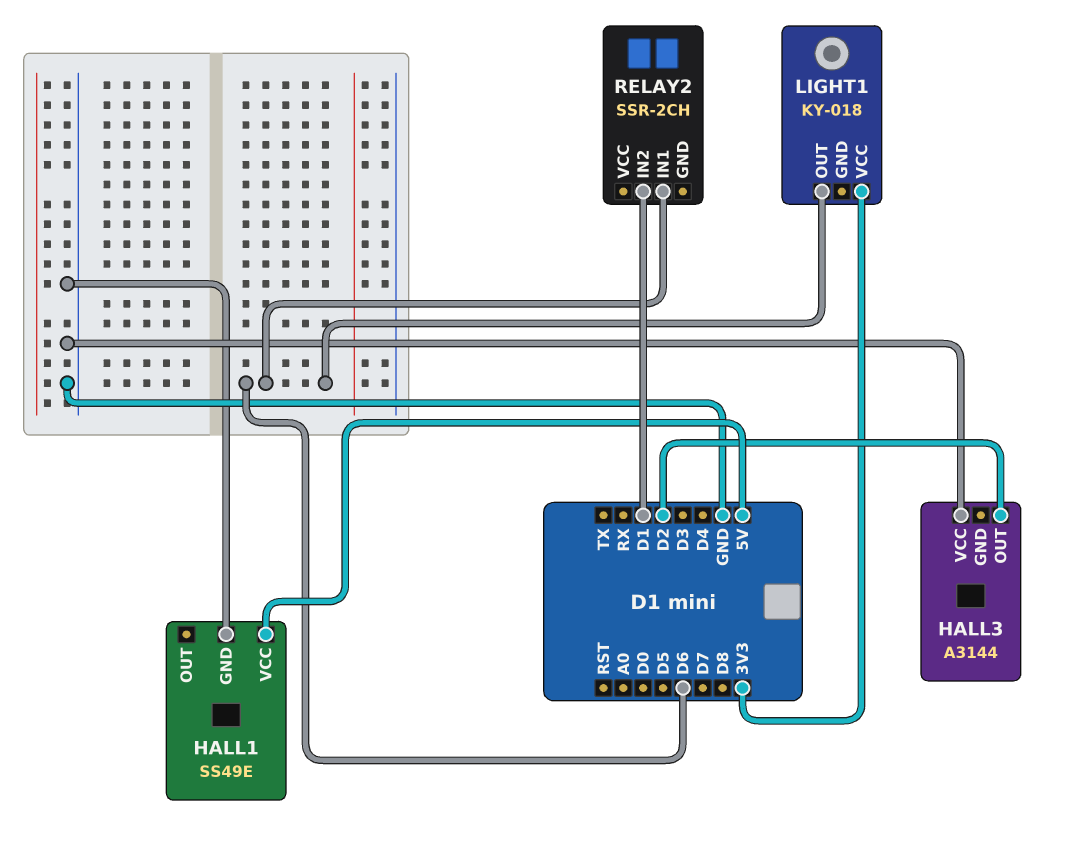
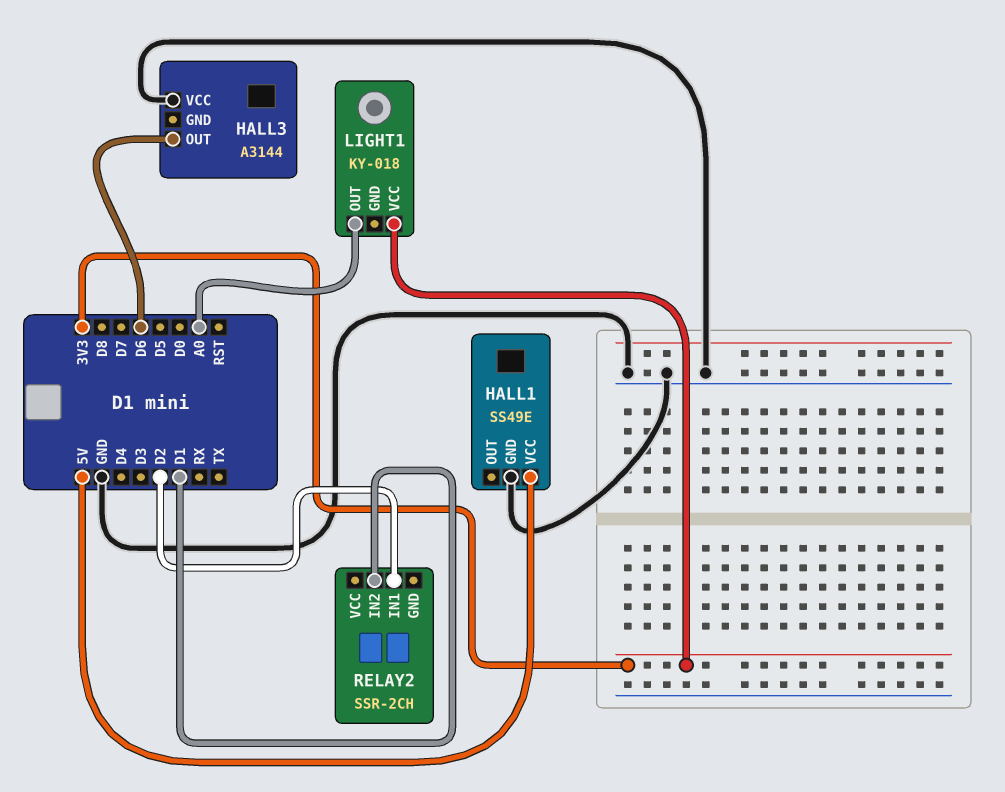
HALL3 pin OUT: D2 -> D6
LIGHT1 pin OUT: D6 -> A0
RELAY2 pin IN1: D6 -> D2

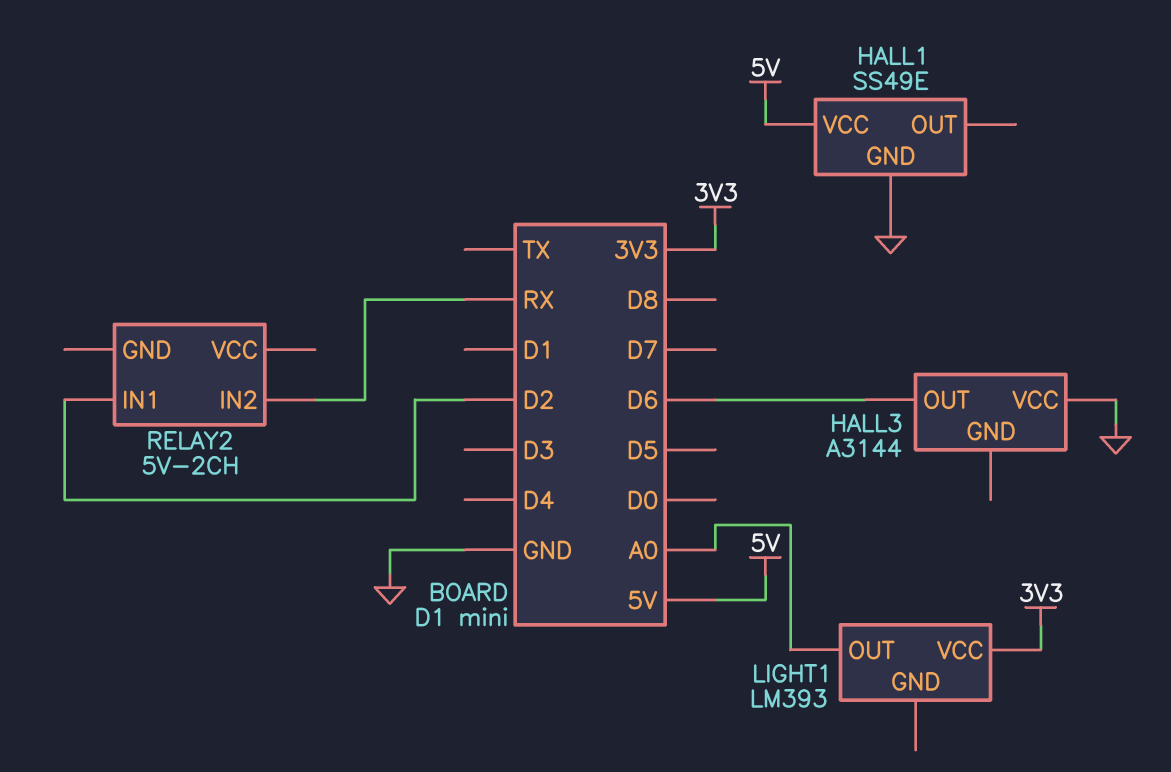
LIGHT1: KY-018 -> LM393
RELAY2: SSR-2CH -> 5V-2CH
RELAY2 pin IN2: D1 -> RX

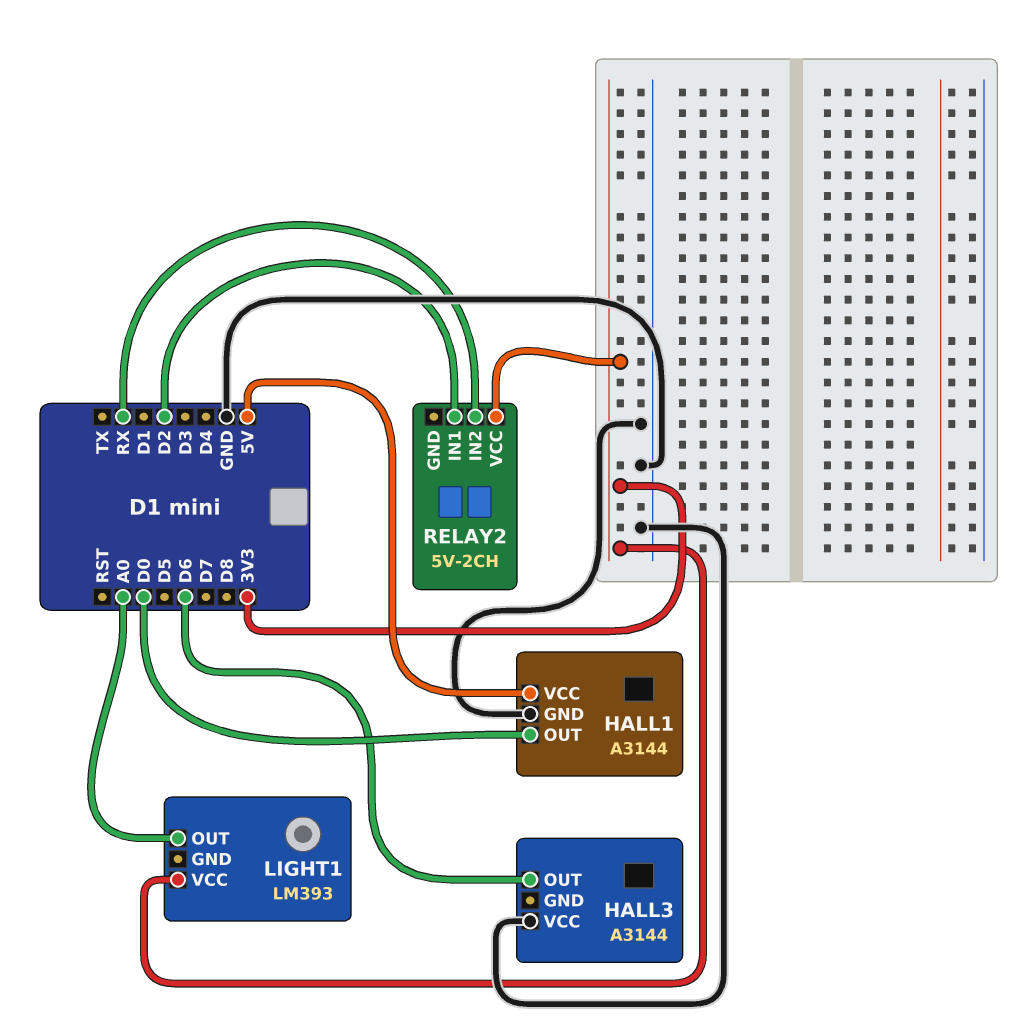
HALL1: SS49E -> A3144
HALL1 pin OUT: none -> D0
RELAY2 pin VCC: none -> 3V3

